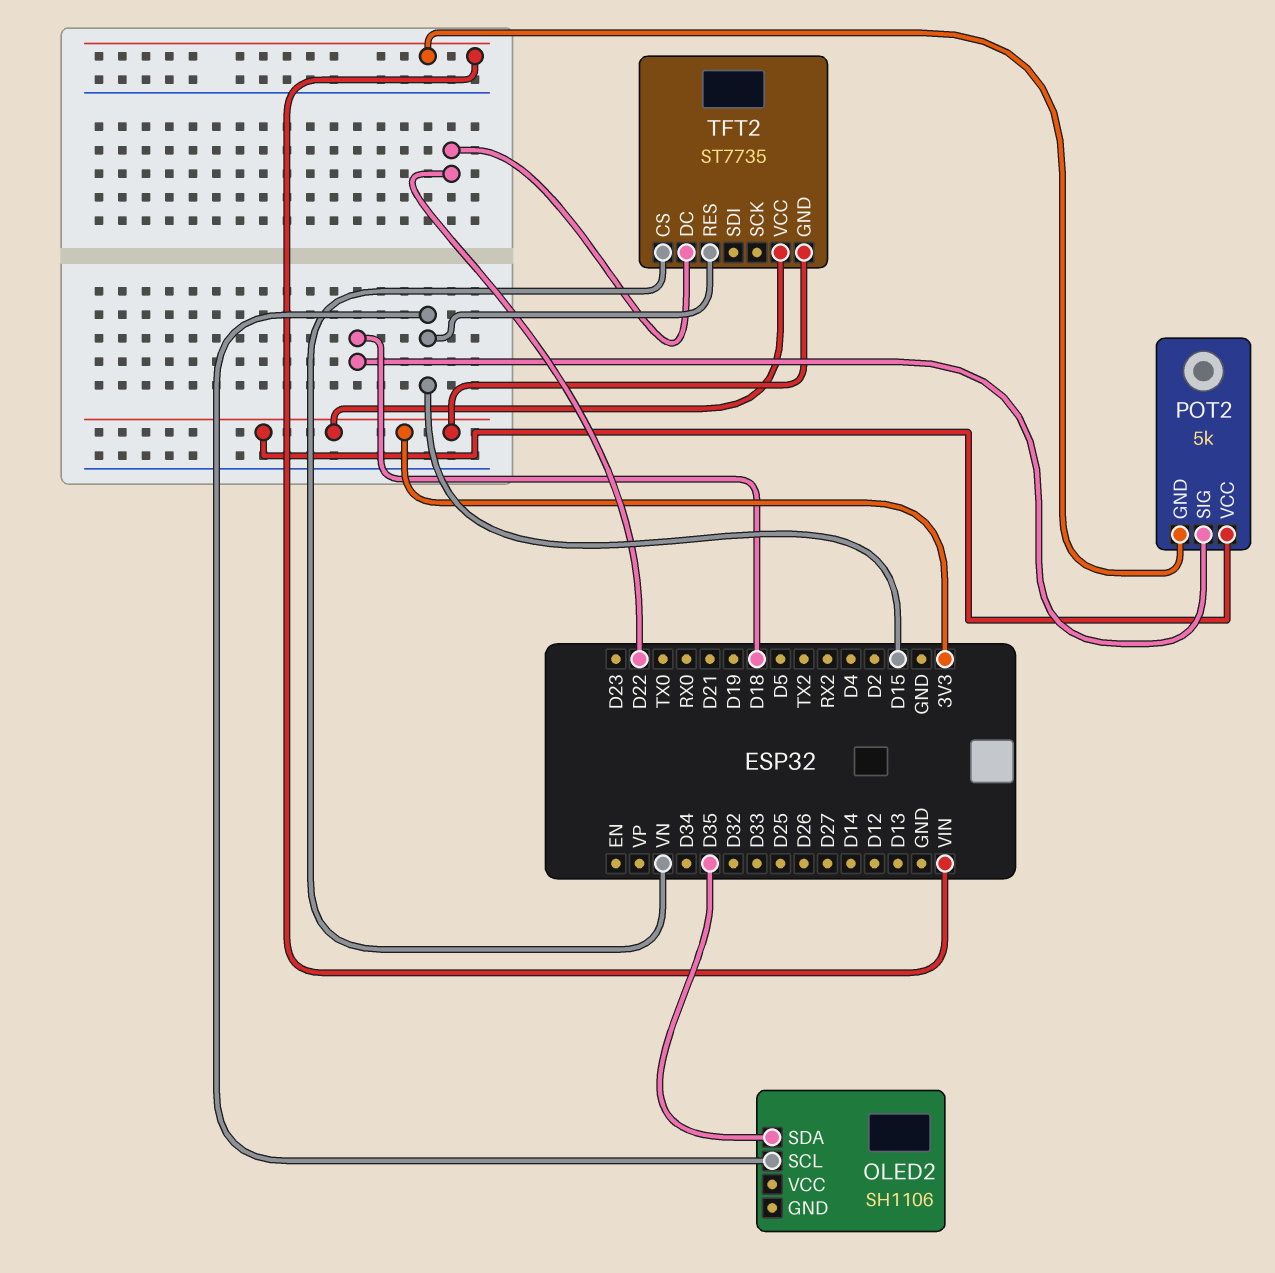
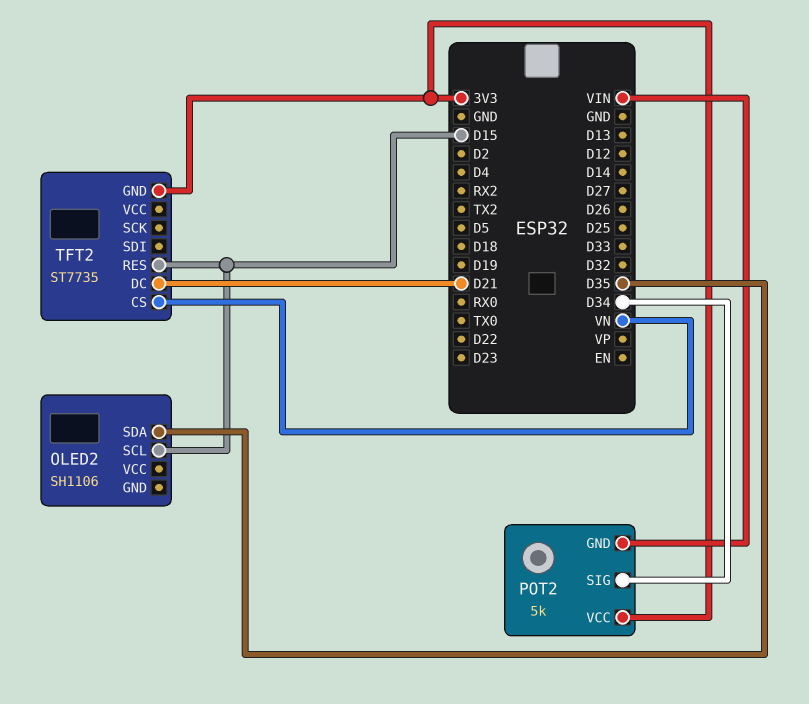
POT2 pin SIG: D18 -> D34
TFT2 pin DC: D22 -> D21
TFT2 pin VCC: 3V3 -> none

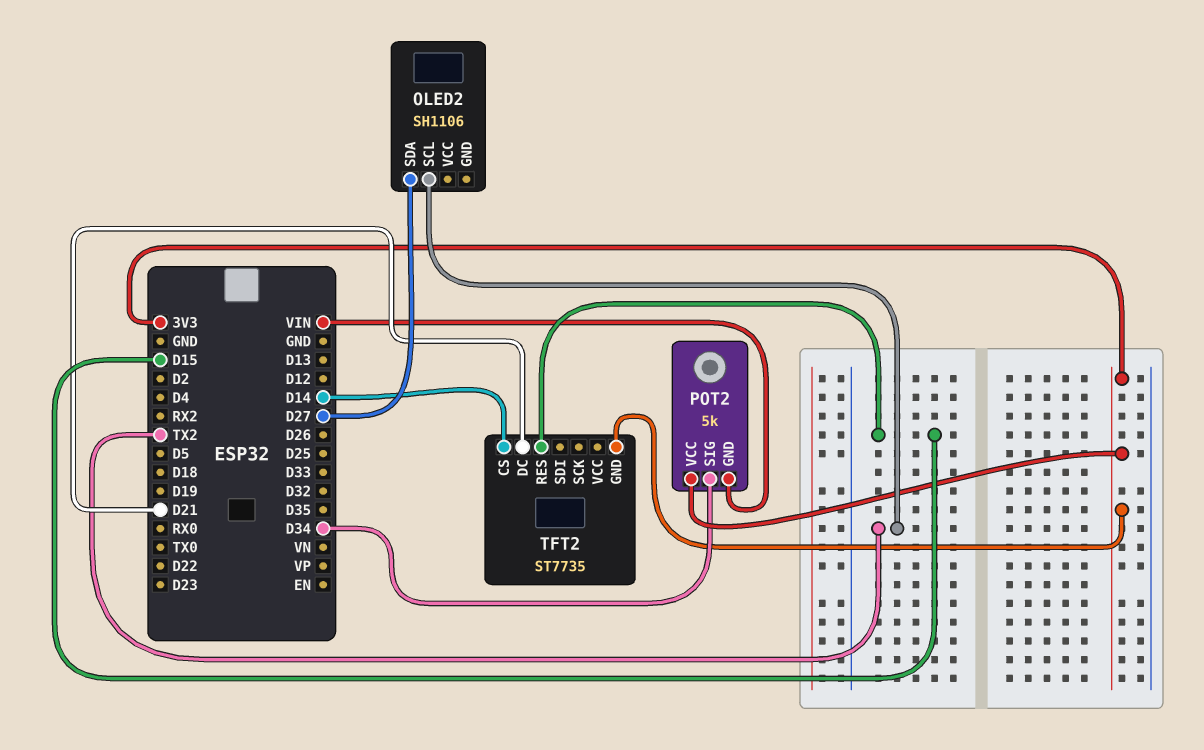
OLED2 pin SCL: D15 -> TX2
OLED2 pin SDA: D35 -> D27
TFT2 pin CS: VN -> D14

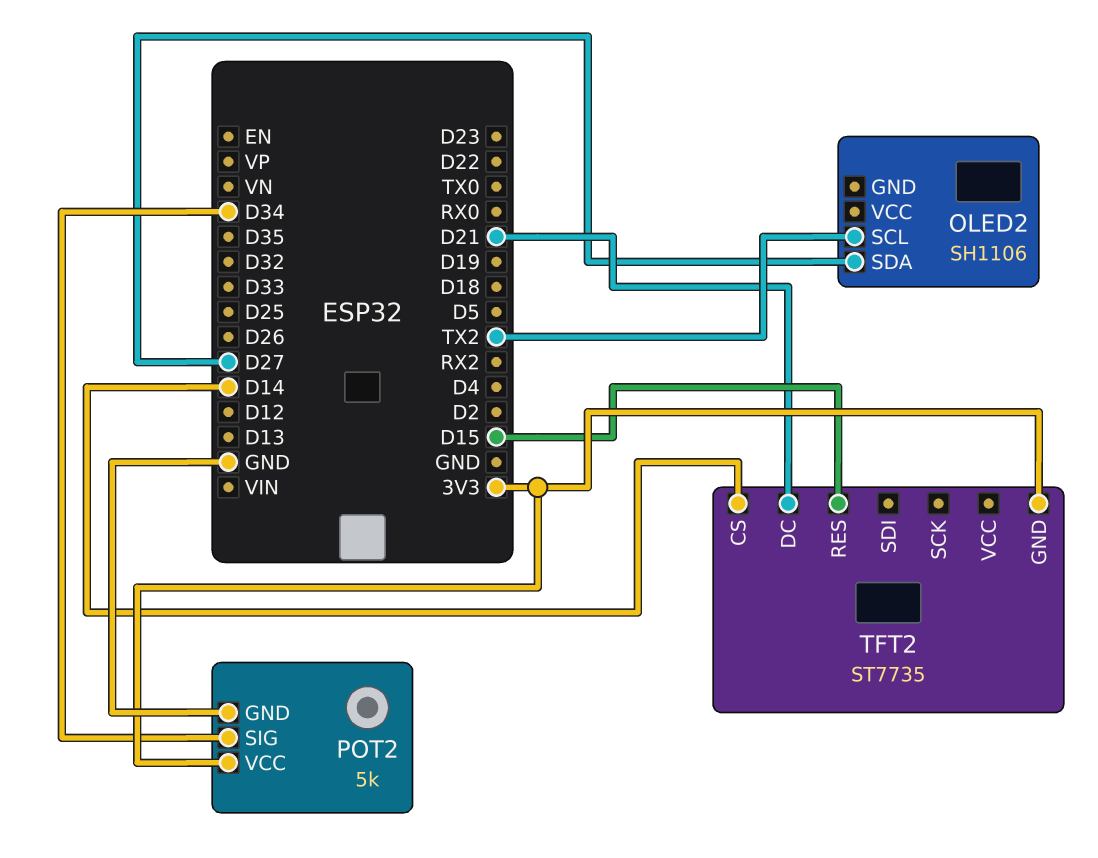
POT2 pin GND: VIN -> GND

